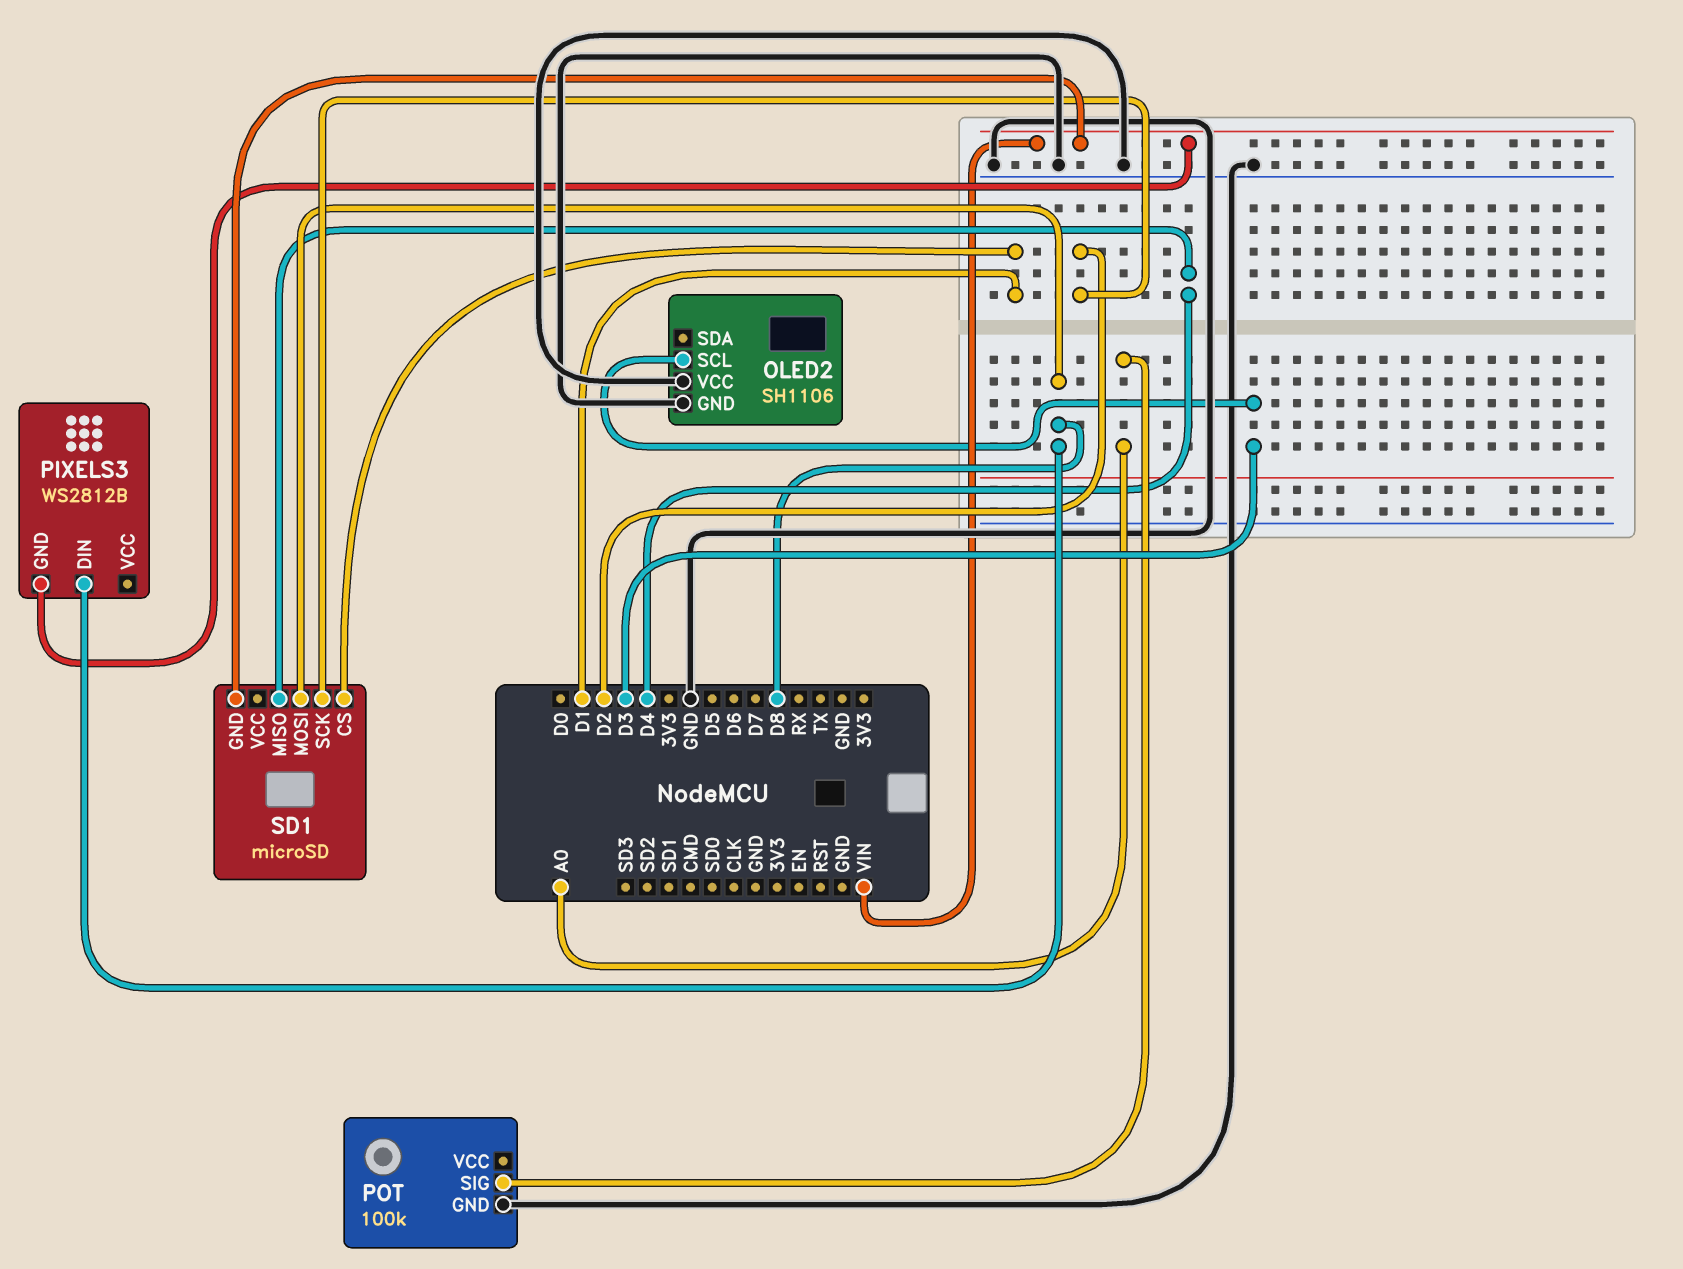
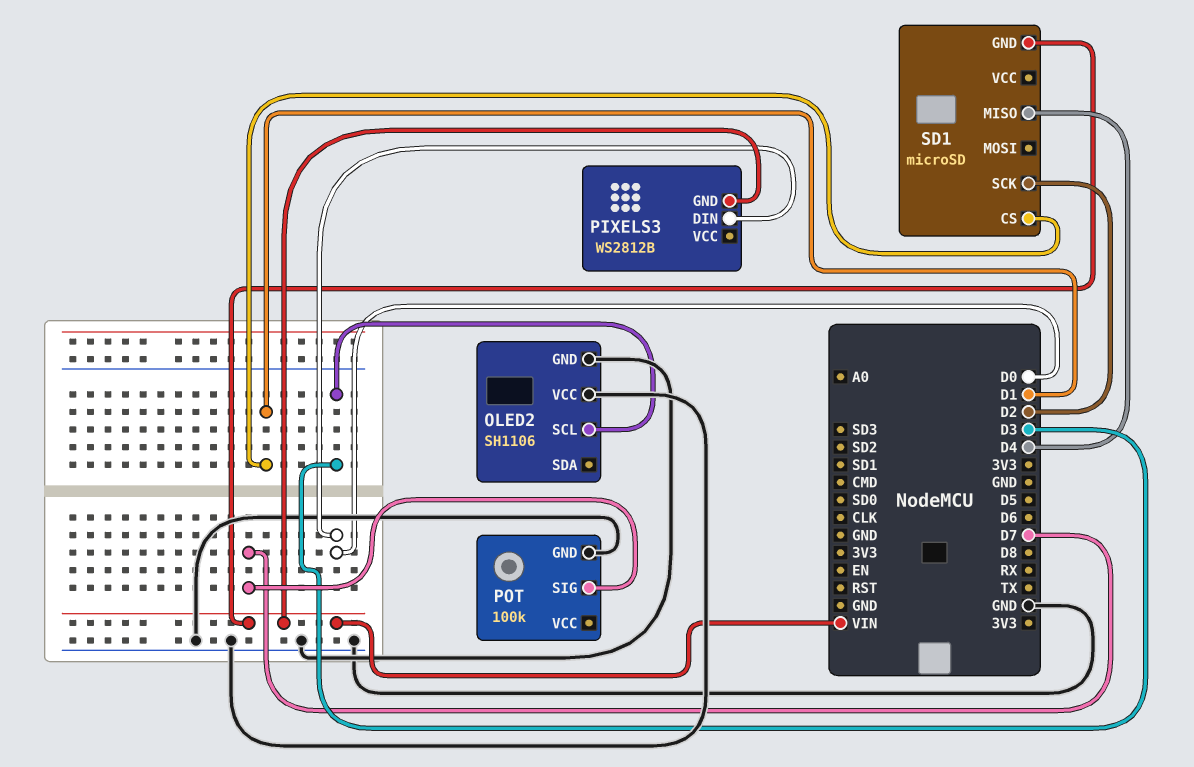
PIXELS3 pin DIN: D8 -> D0
POT pin SIG: A0 -> D7
SD1 pin MOSI: D8 -> none

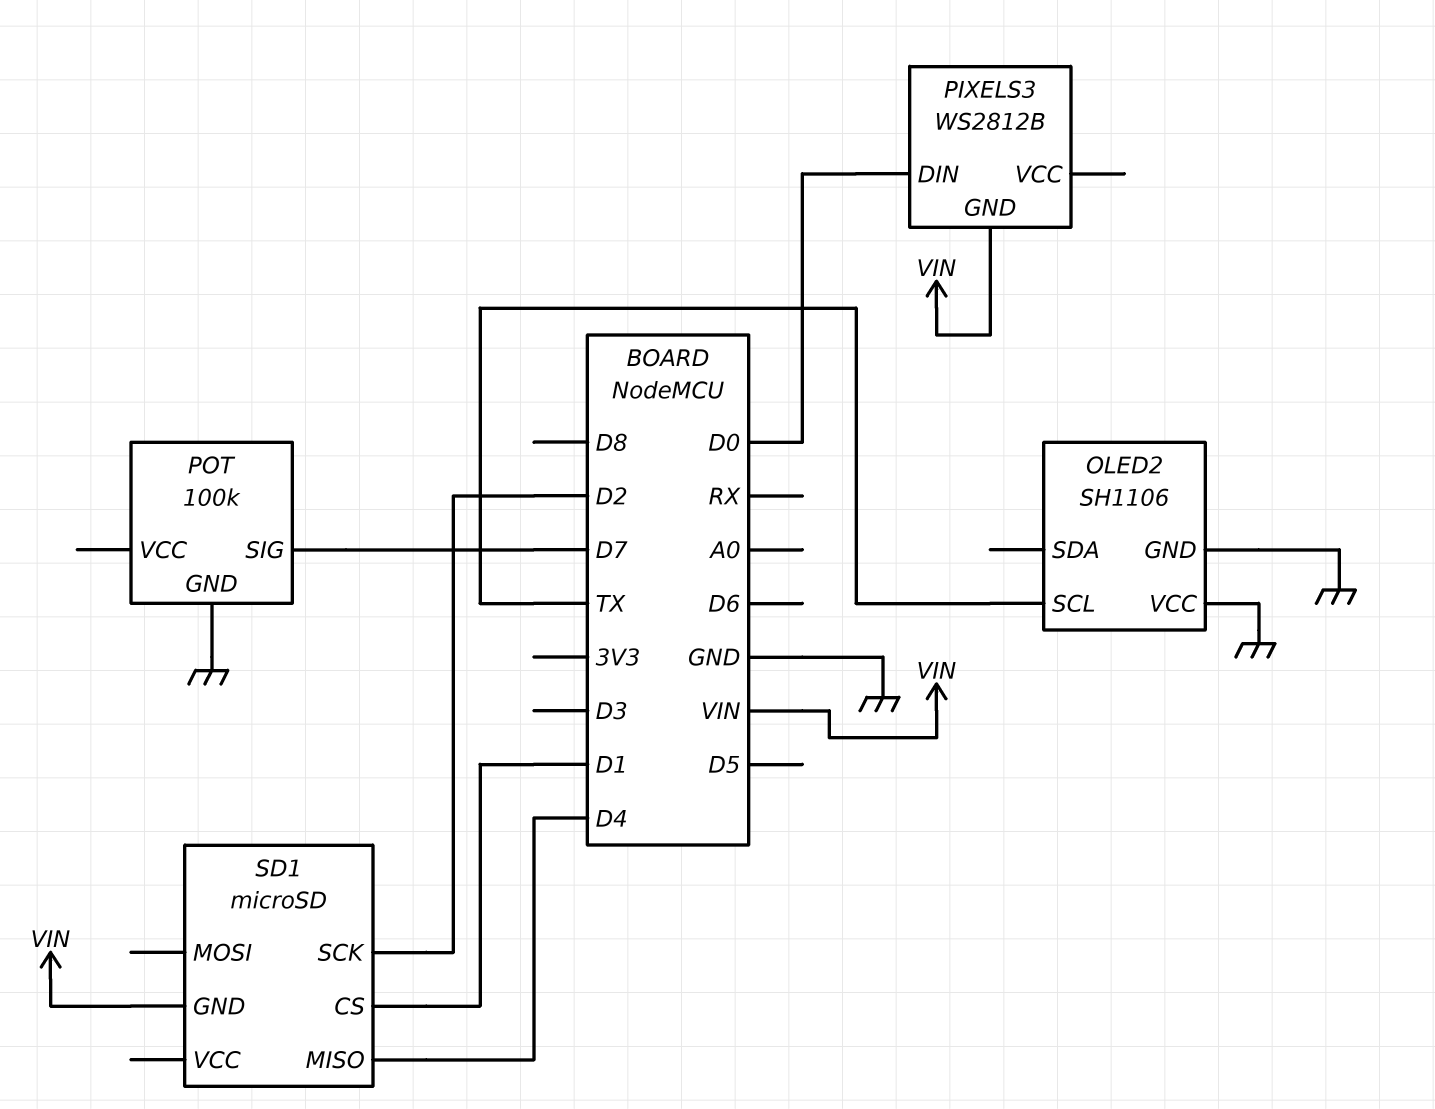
OLED2 pin SCL: D3 -> TX

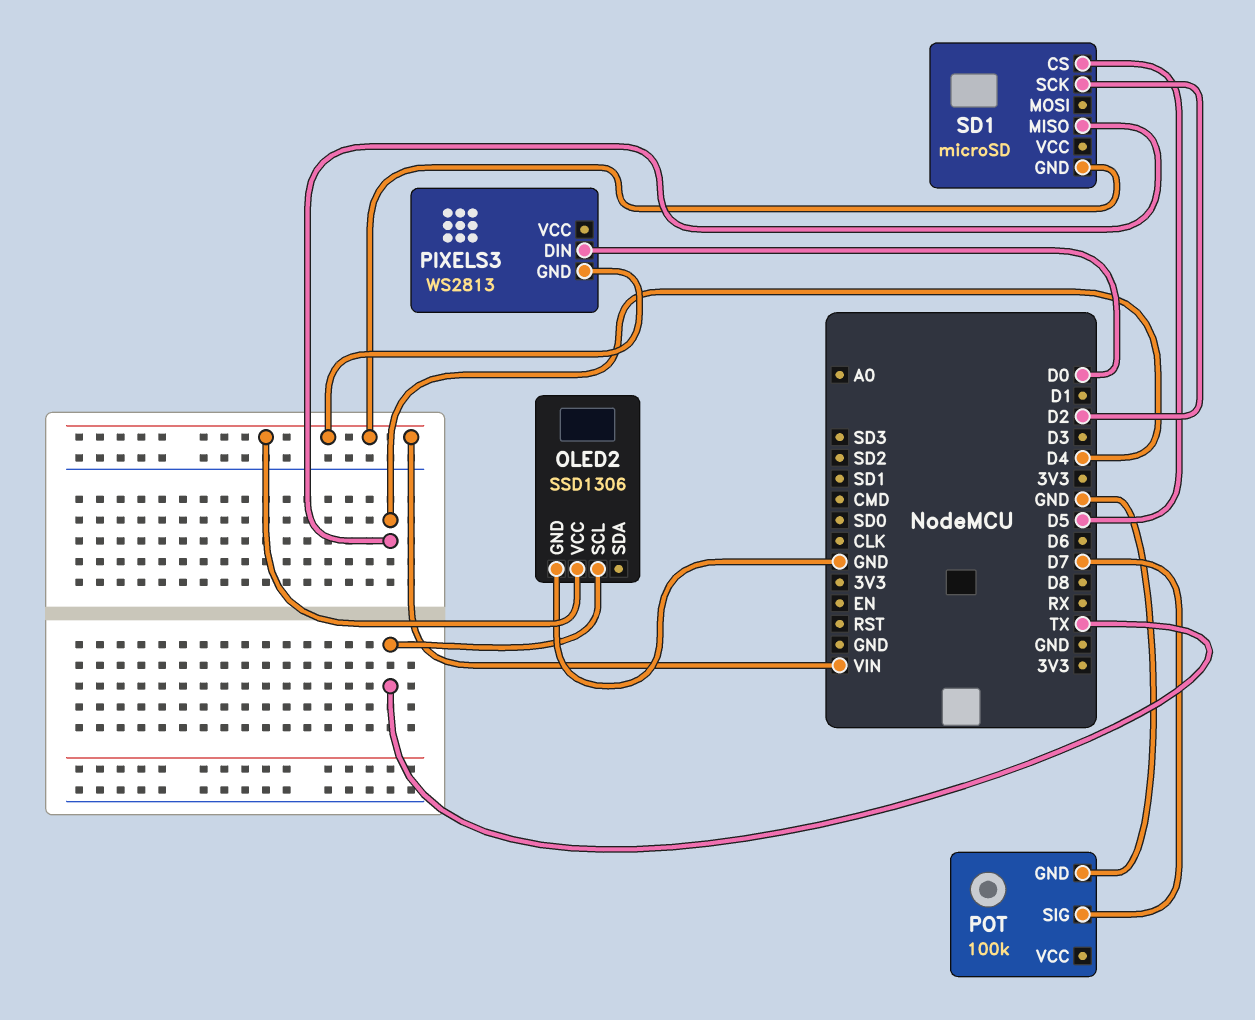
OLED2: SH1106 -> SSD1306
OLED2 pin VCC: GND -> VIN
PIXELS3: WS2812B -> WS2813
SD1 pin CS: D1 -> D5

